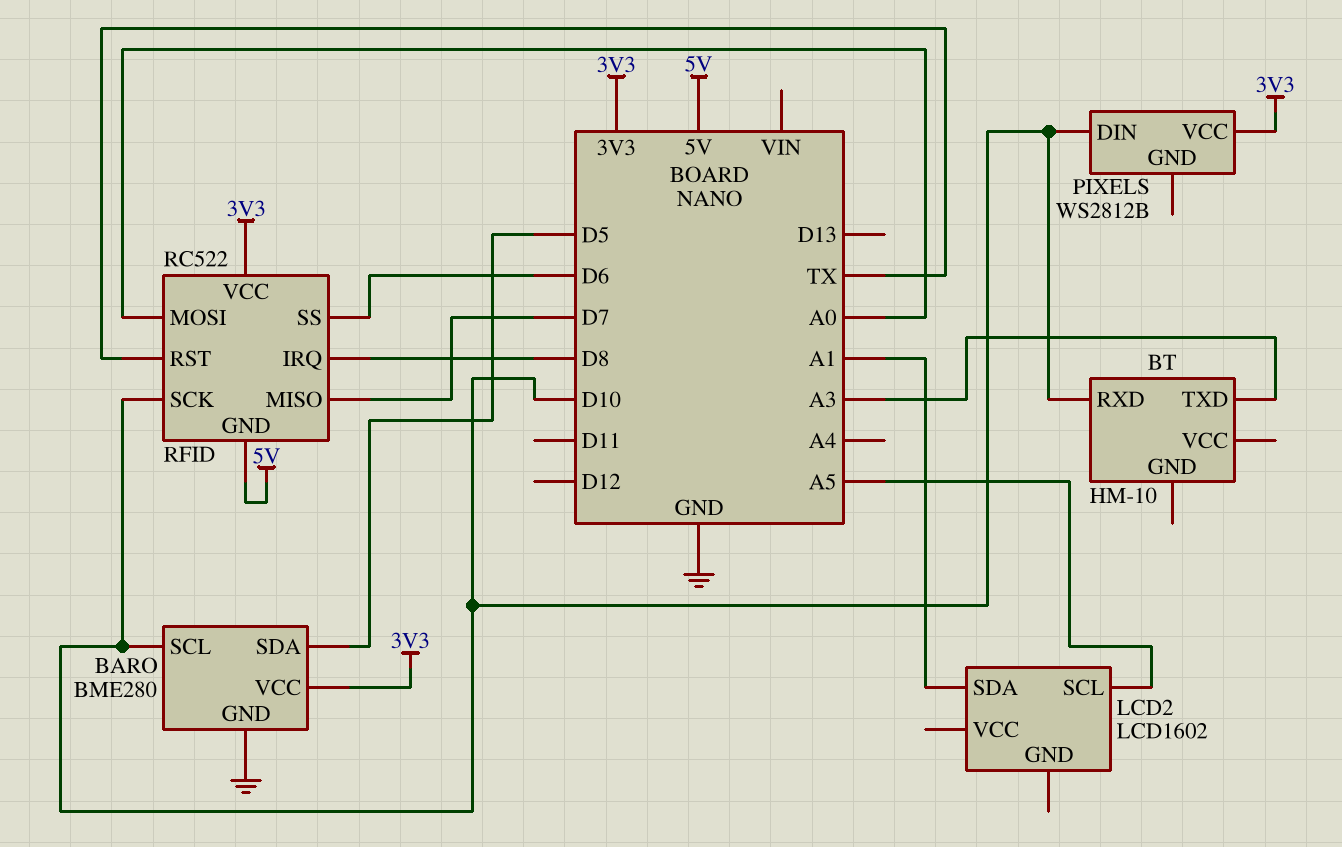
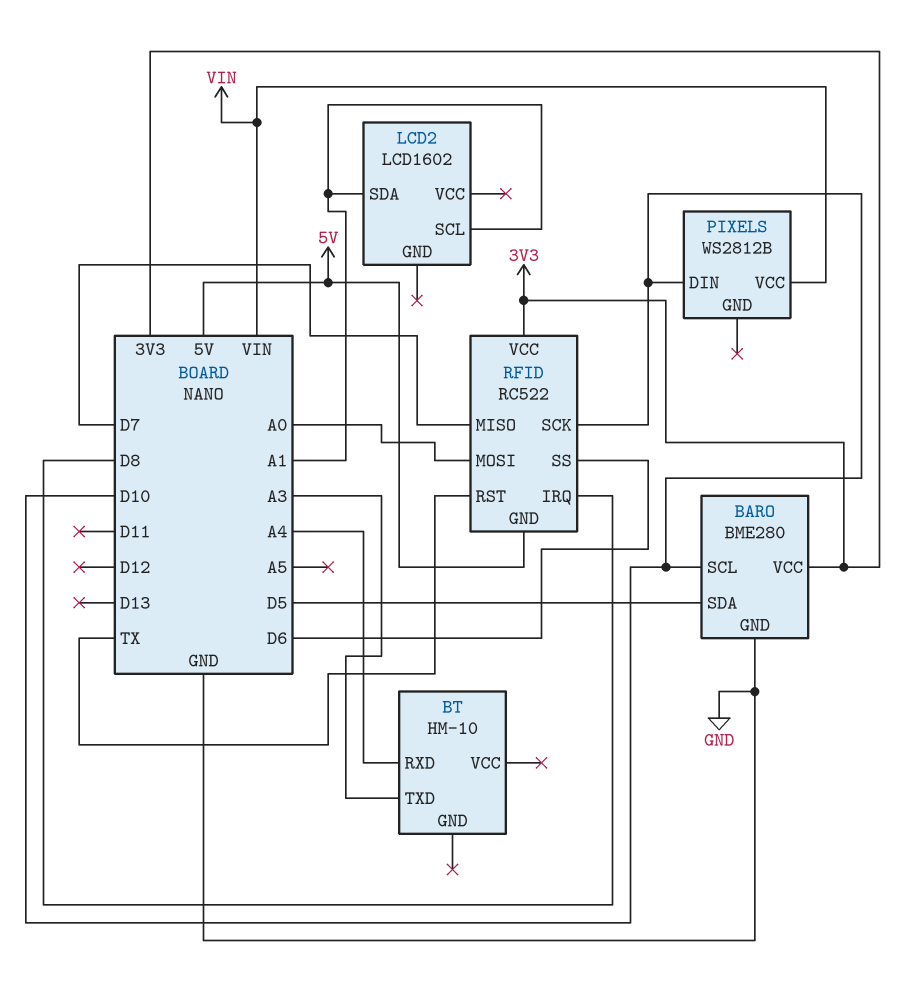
BT pin RXD: D10 -> A4
LCD2 pin SCL: A5 -> A1
PIXELS pin VCC: 3V3 -> VIN

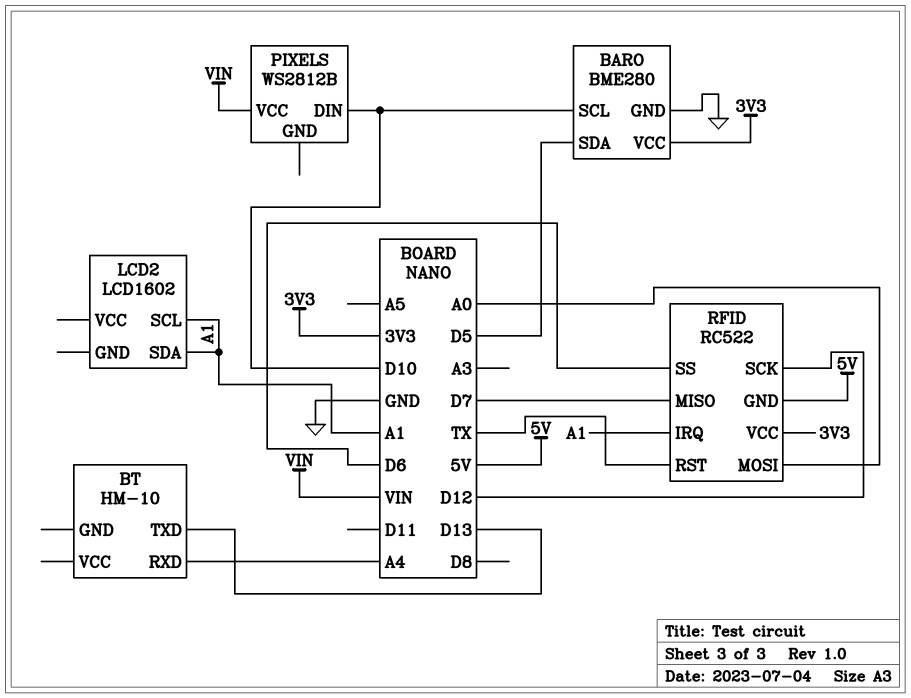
BT pin TXD: A3 -> D13
RFID pin IRQ: D8 -> A1
RFID pin SCK: D10 -> D12

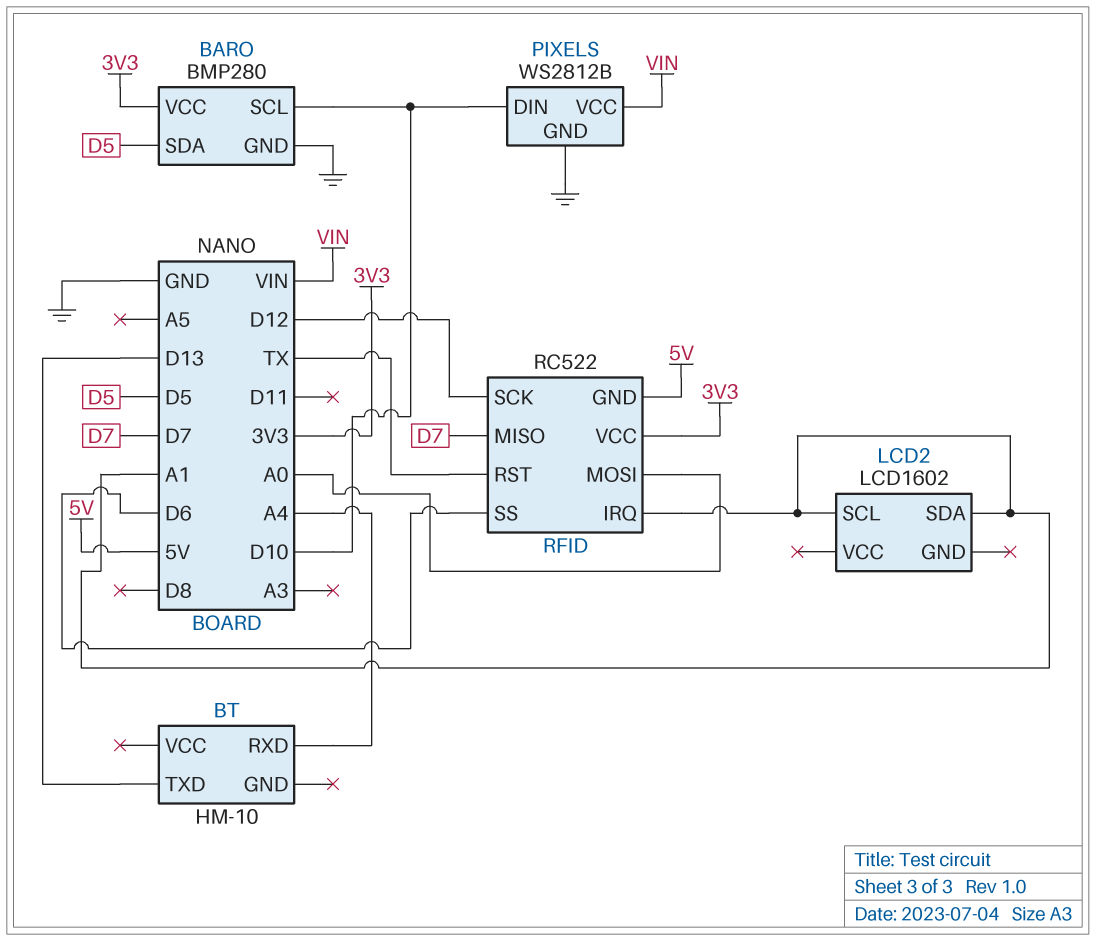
BARO: BME280 -> BMP280
PIXELS pin GND: none -> GND

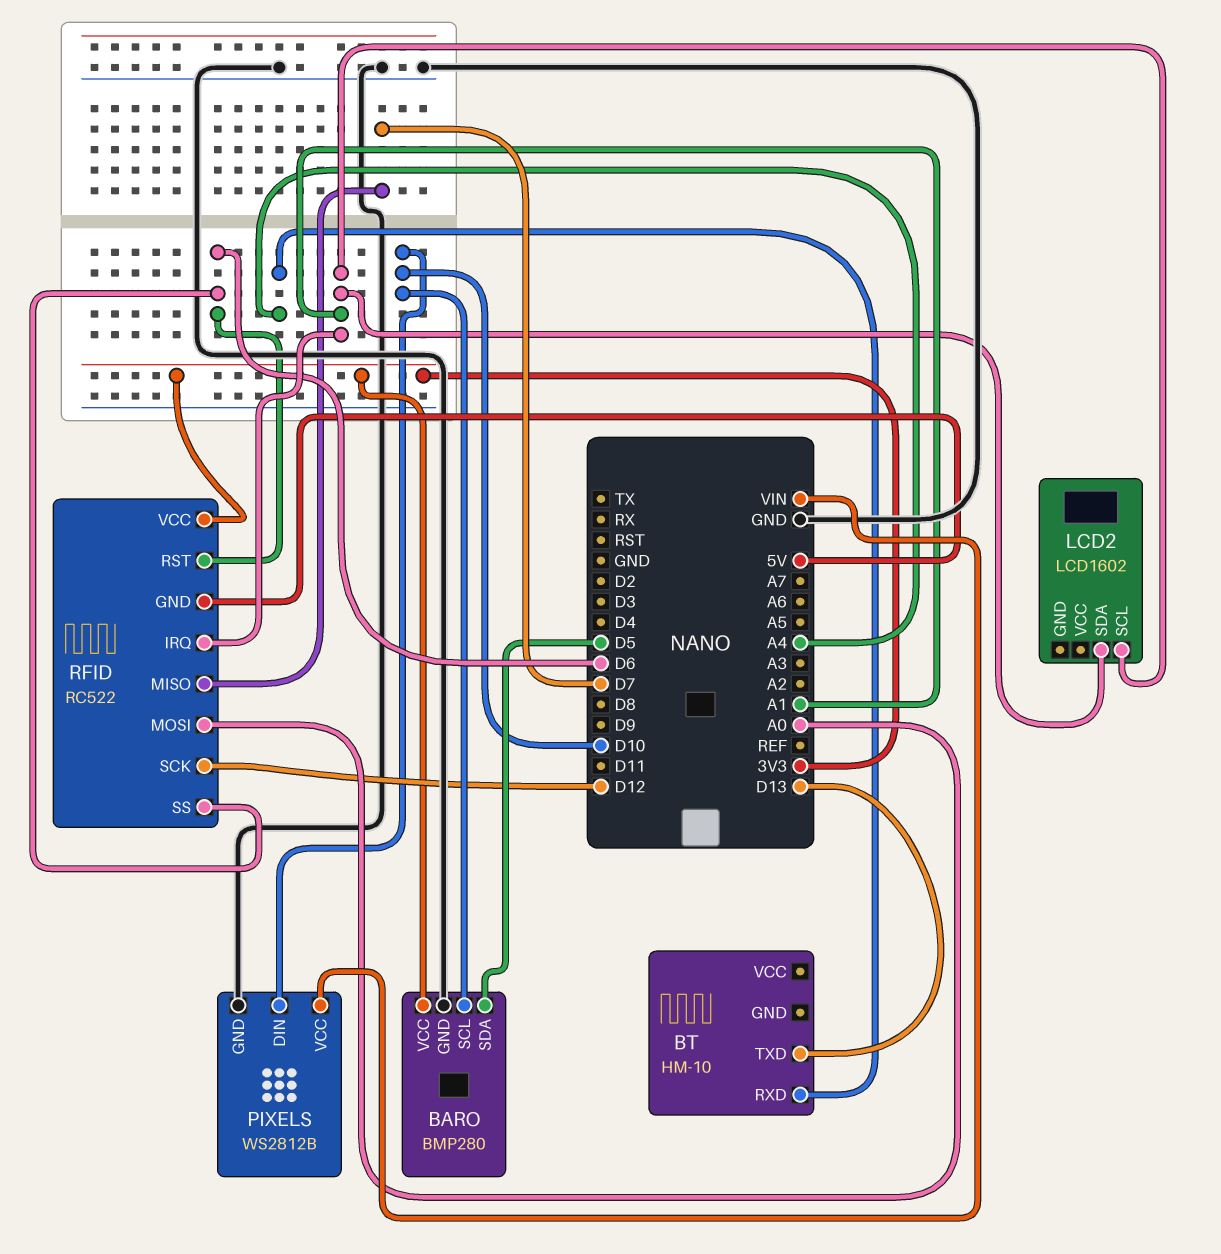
RFID pin RST: TX -> D6

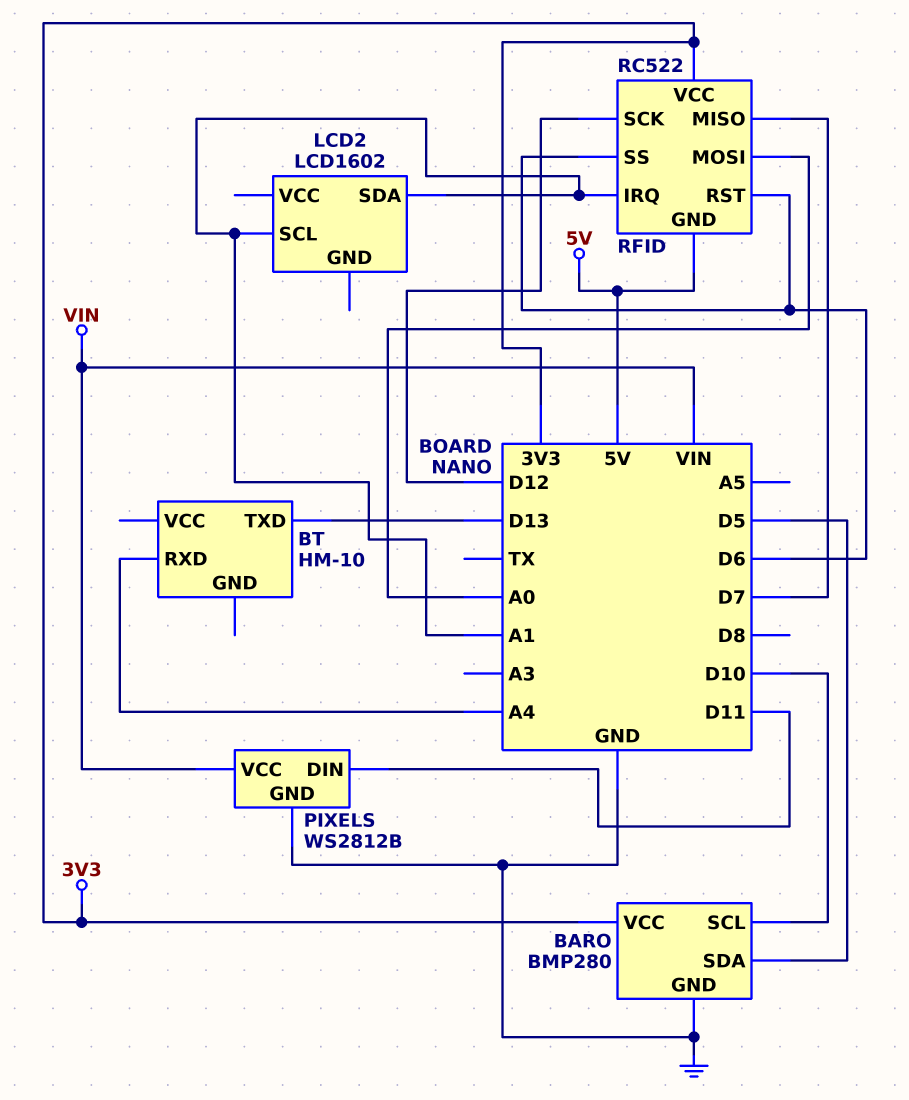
PIXELS pin DIN: D10 -> D11

